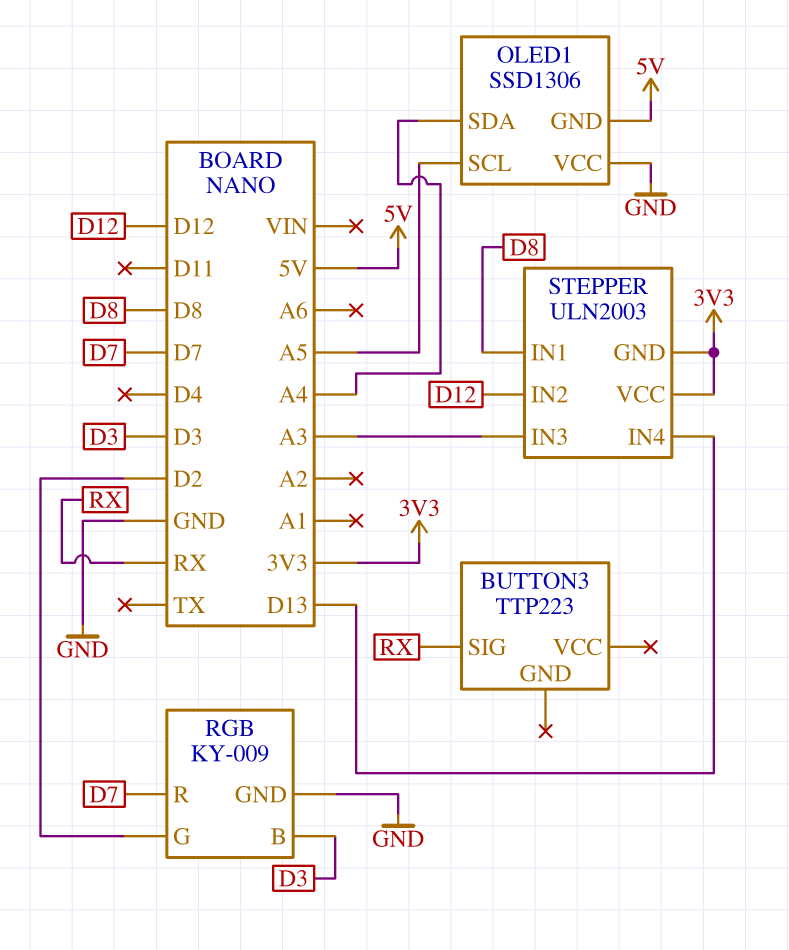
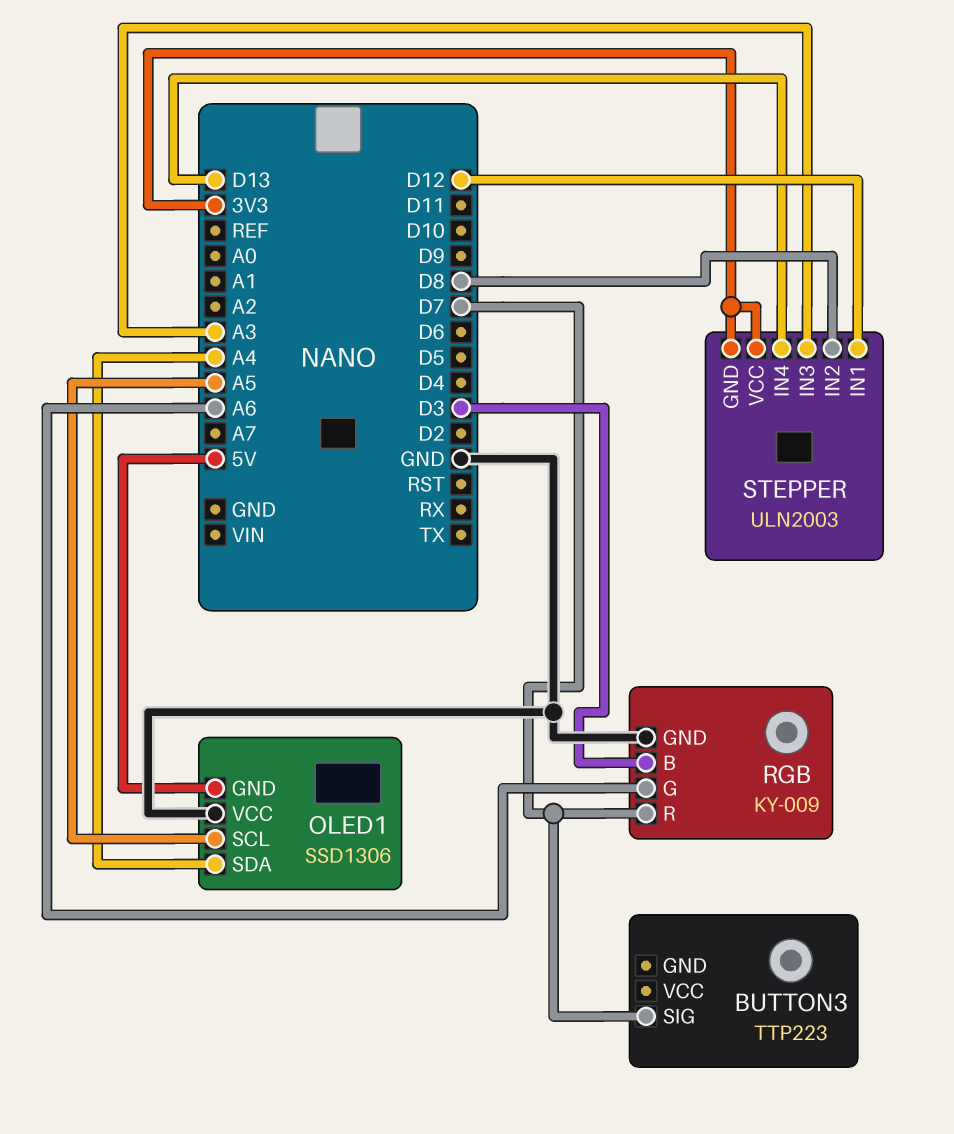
BUTTON3 pin SIG: RX -> D7
RGB pin G: D2 -> A6
STEPPER pin IN1: D8 -> D12
STEPPER pin IN2: D12 -> D8

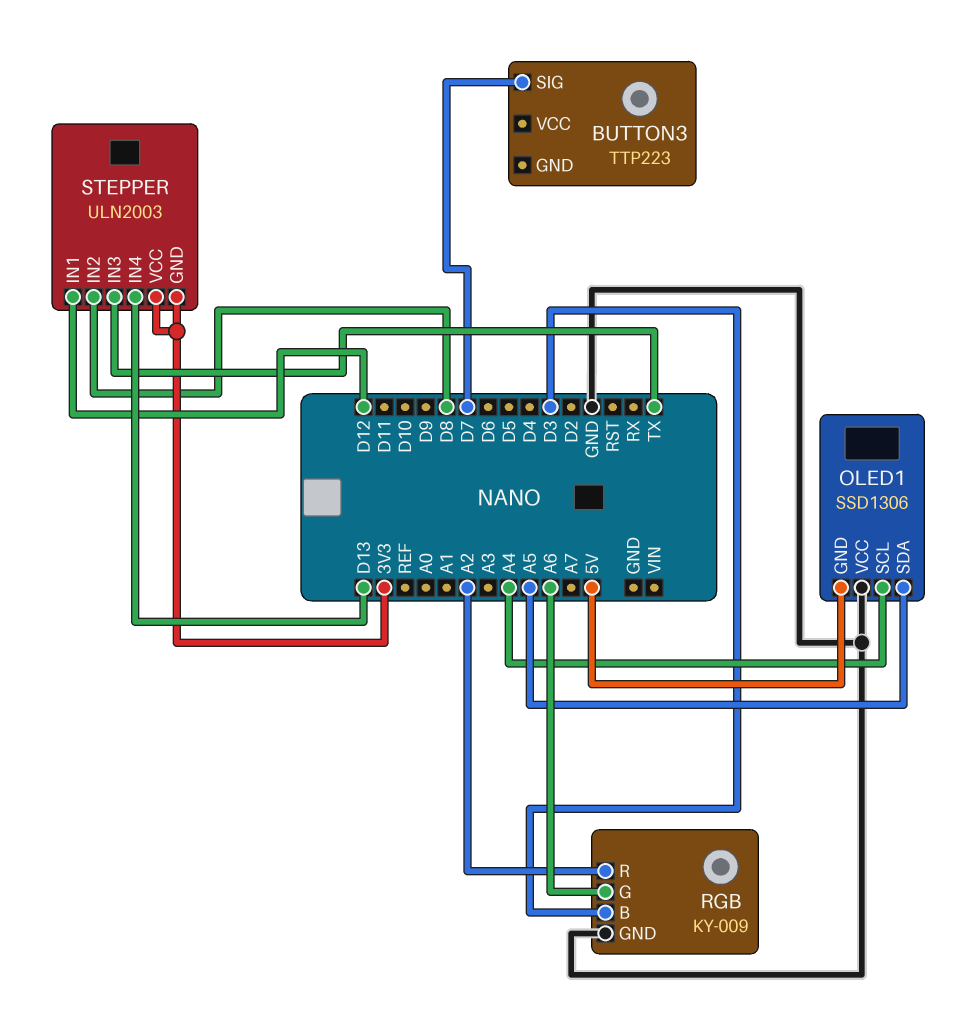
OLED1 pin SCL: A5 -> A4
OLED1 pin SDA: A4 -> A5
RGB pin R: D7 -> A2
STEPPER pin IN3: A3 -> TX

